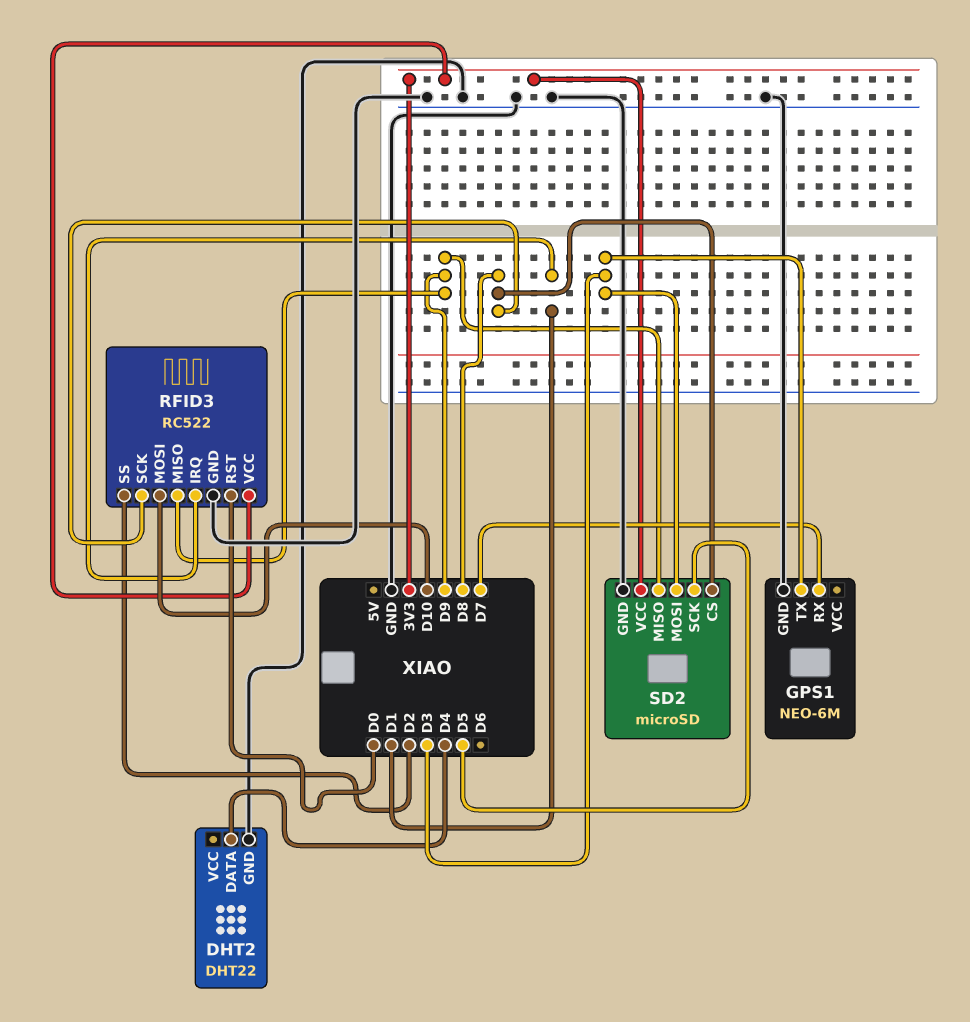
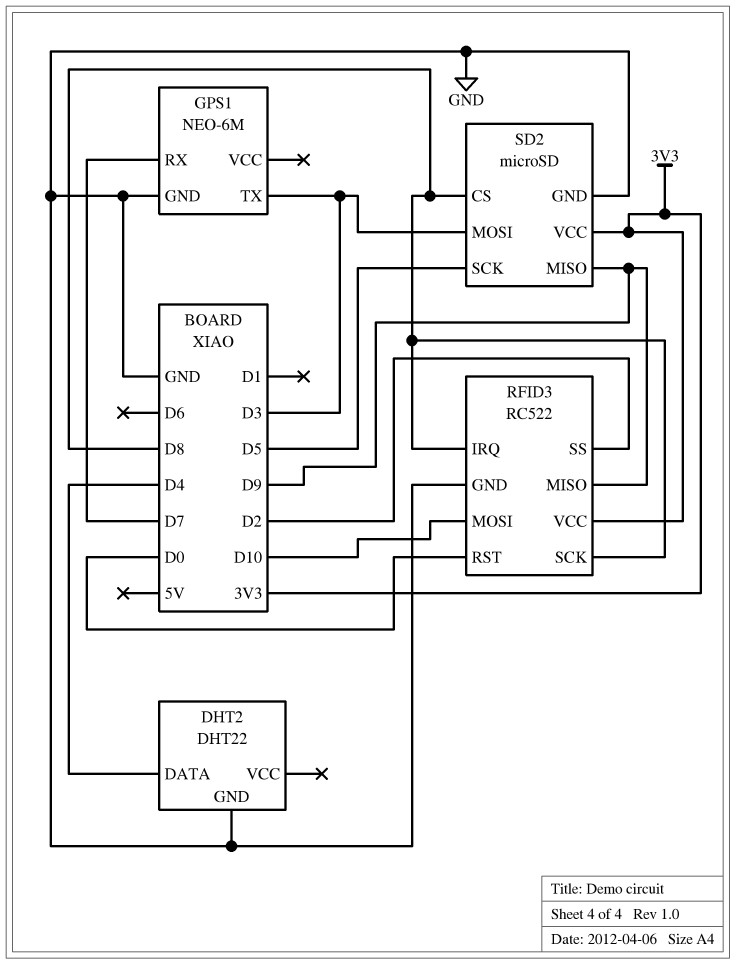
RFID3 pin IRQ: D1 -> D8

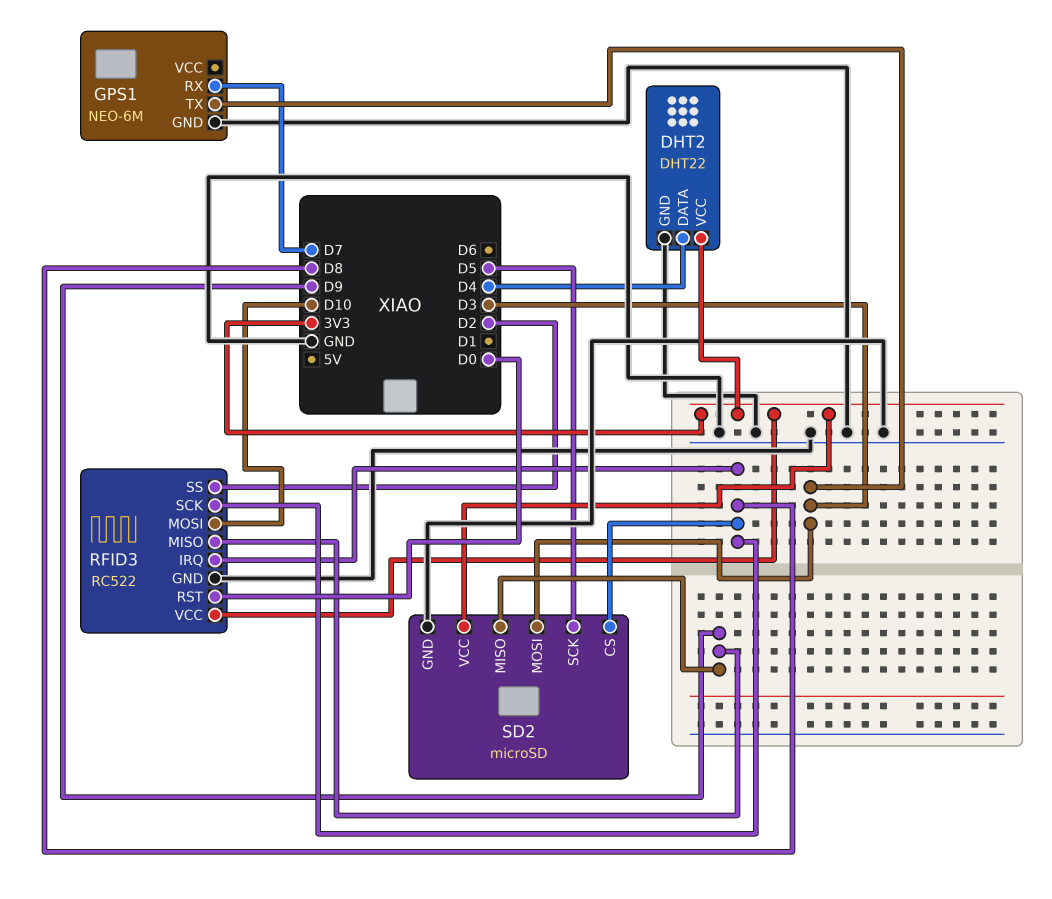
DHT2 pin VCC: none -> 3V3

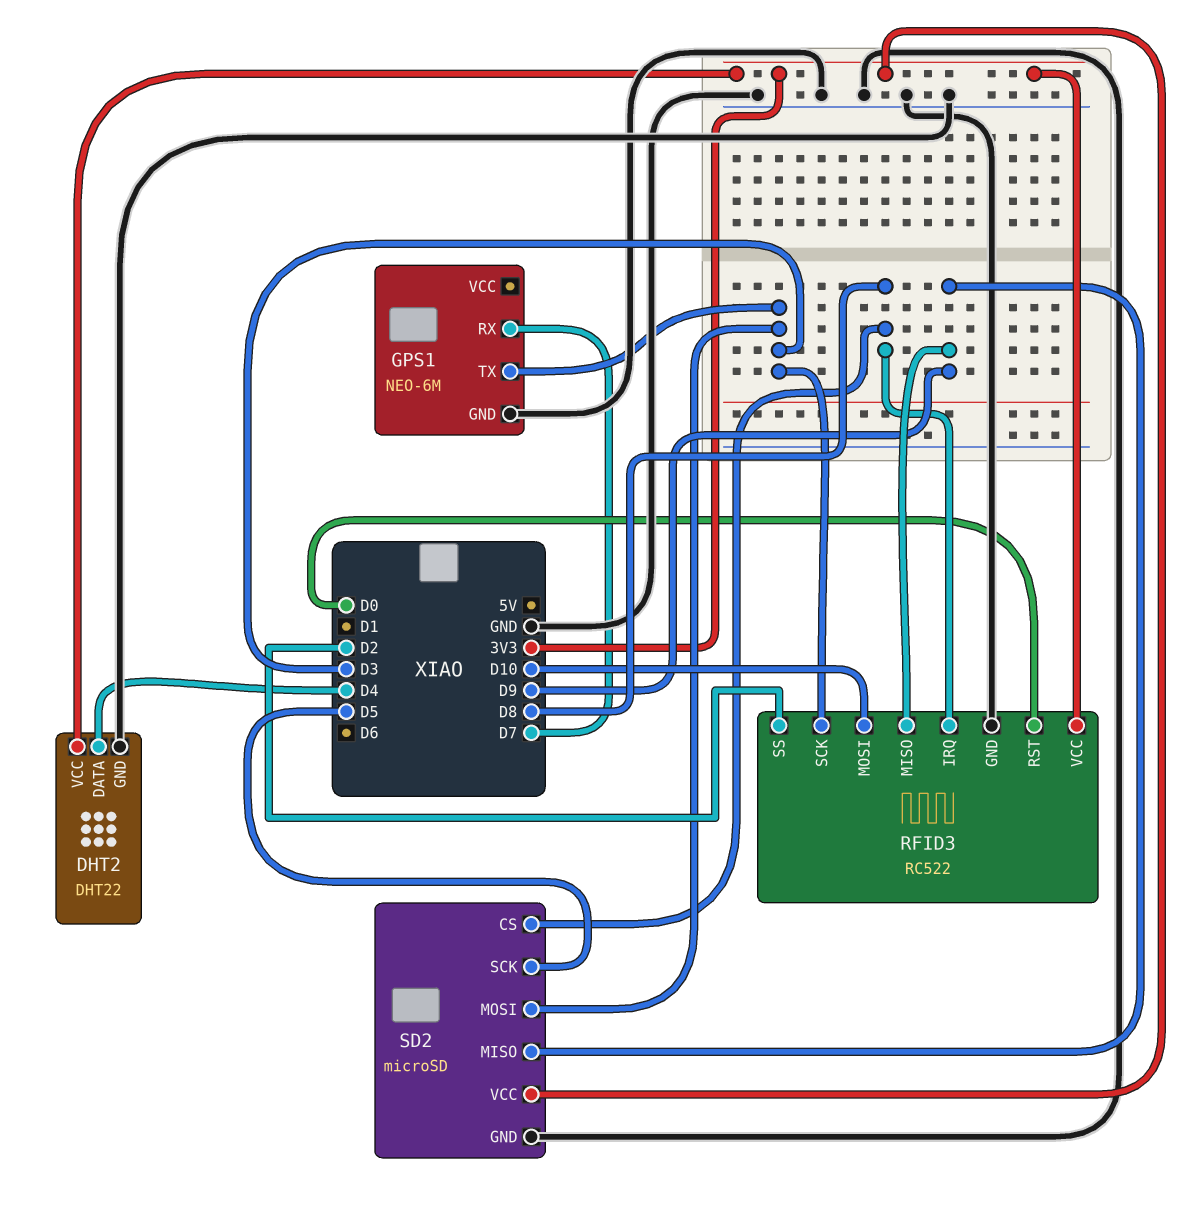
RFID3 pin SCK: D8 -> D3

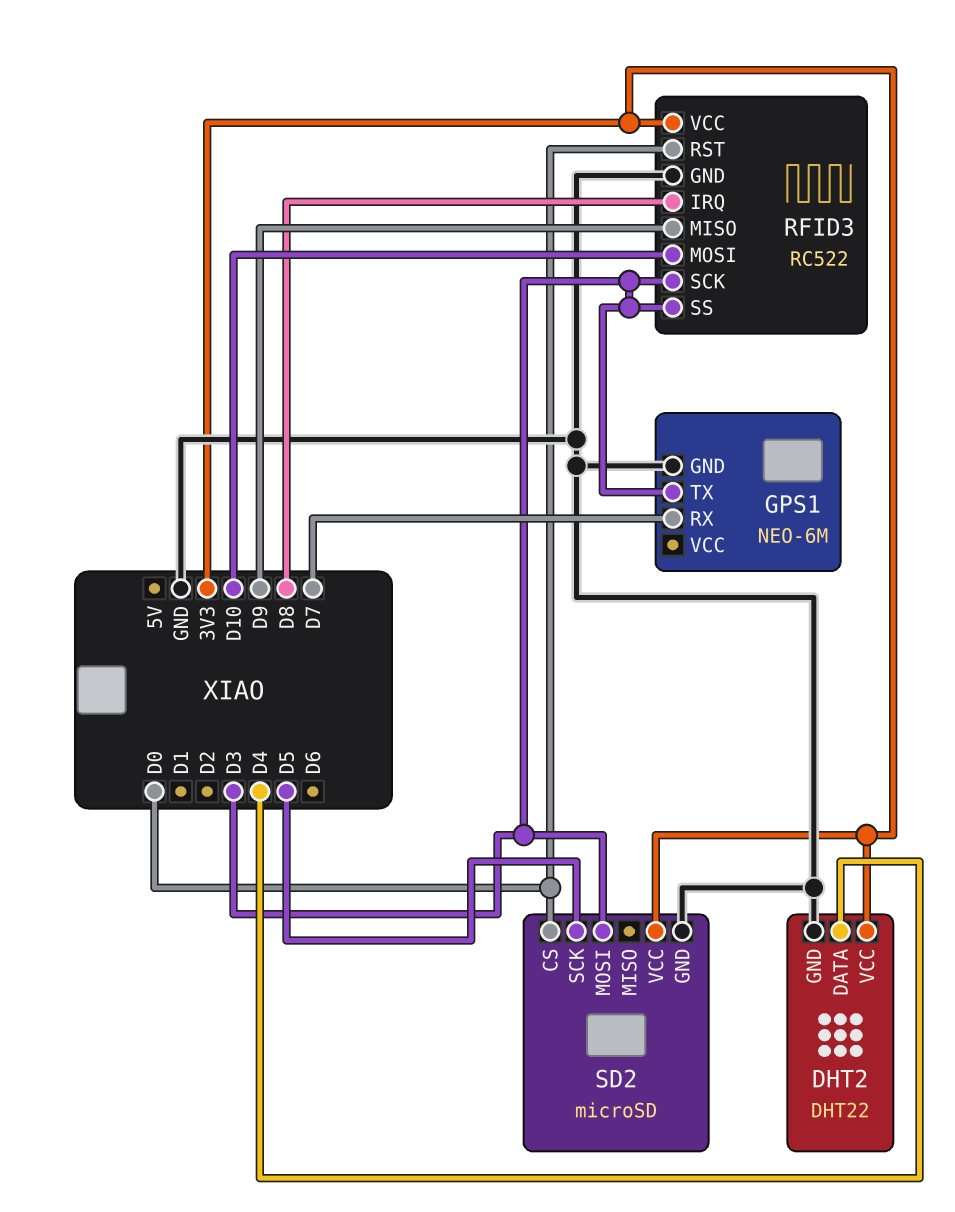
RFID3 pin SS: D2 -> D3
SD2 pin CS: D8 -> D0
SD2 pin MISO: D9 -> none

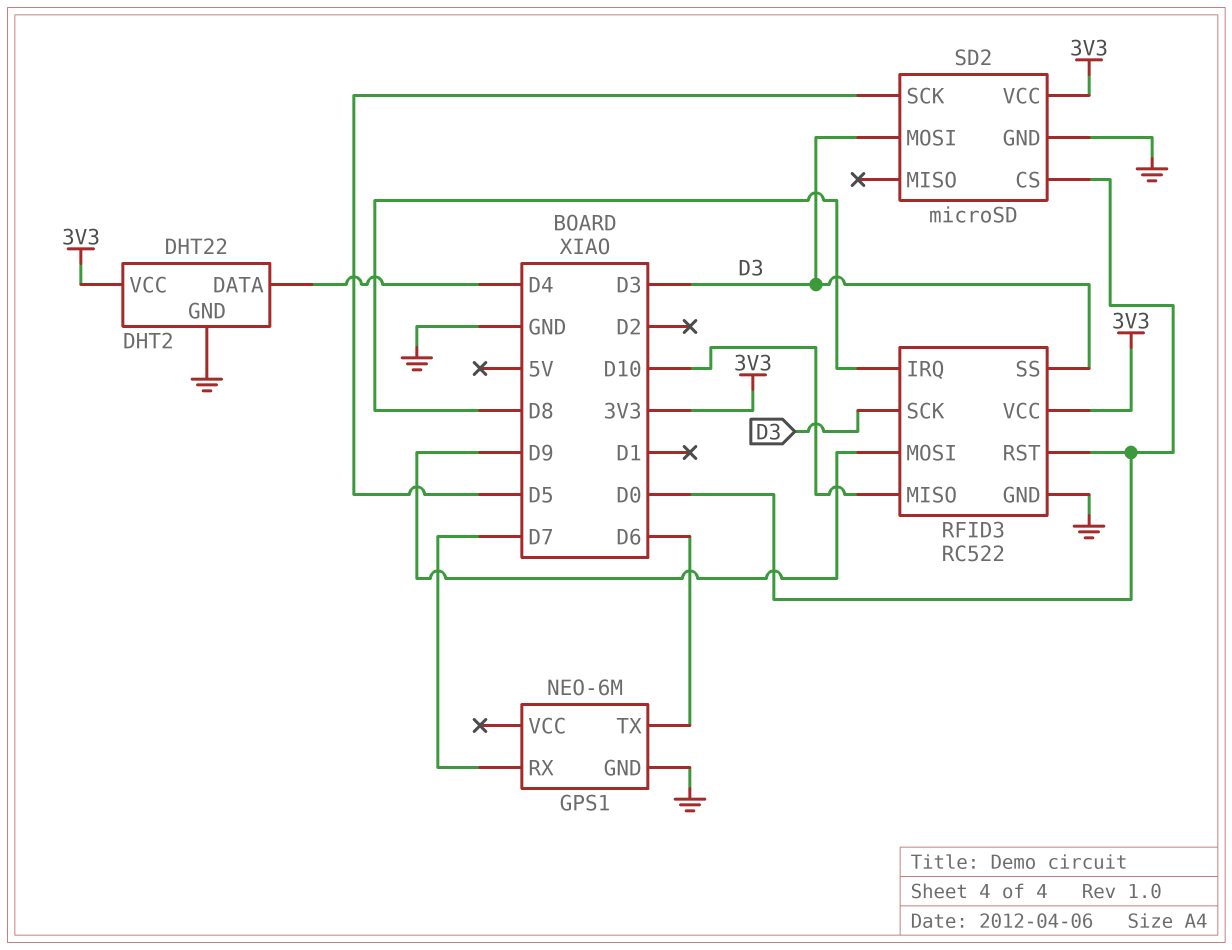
GPS1 pin TX: D3 -> D6
RFID3 pin MISO: D9 -> D10
RFID3 pin MOSI: D10 -> D9

